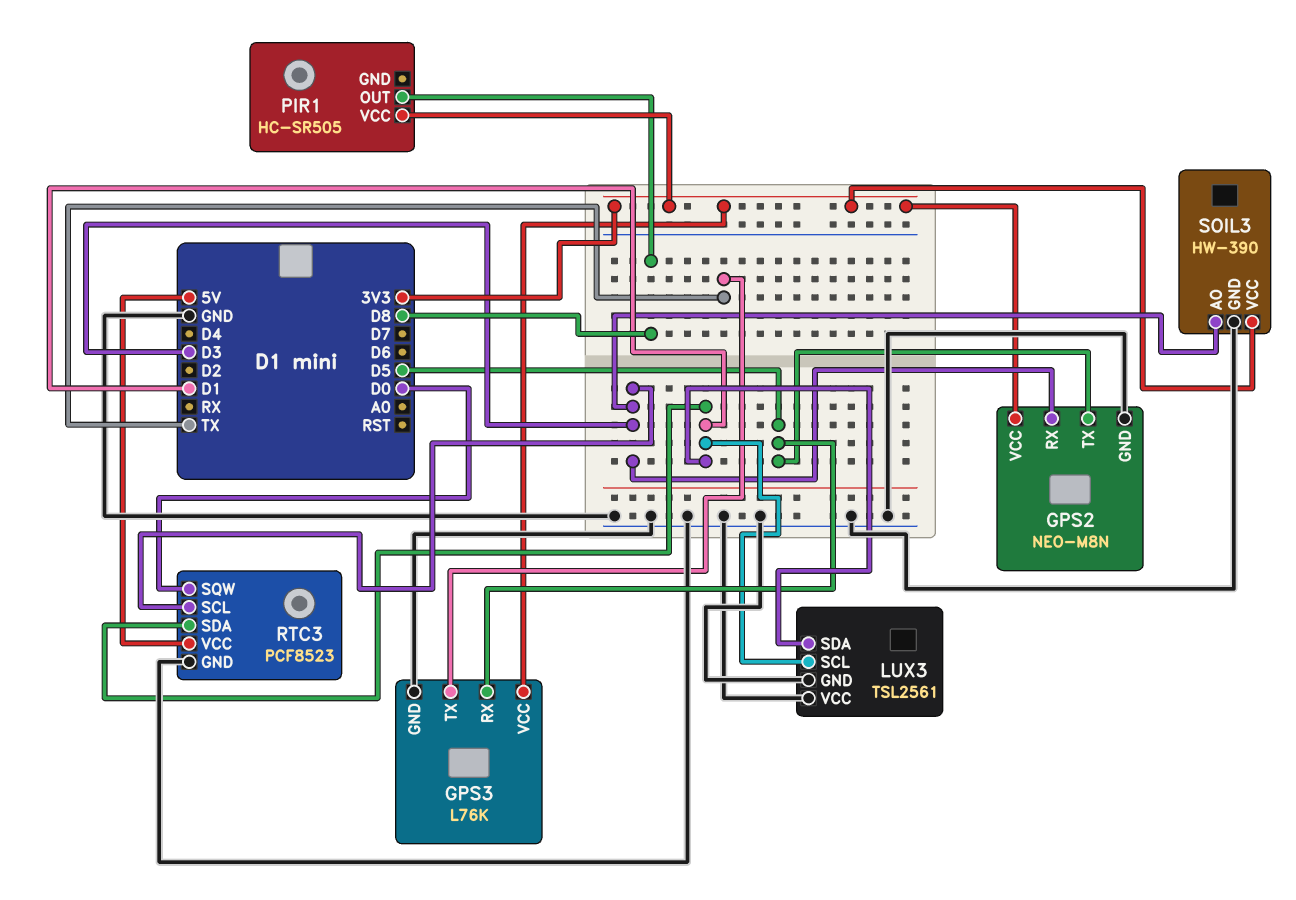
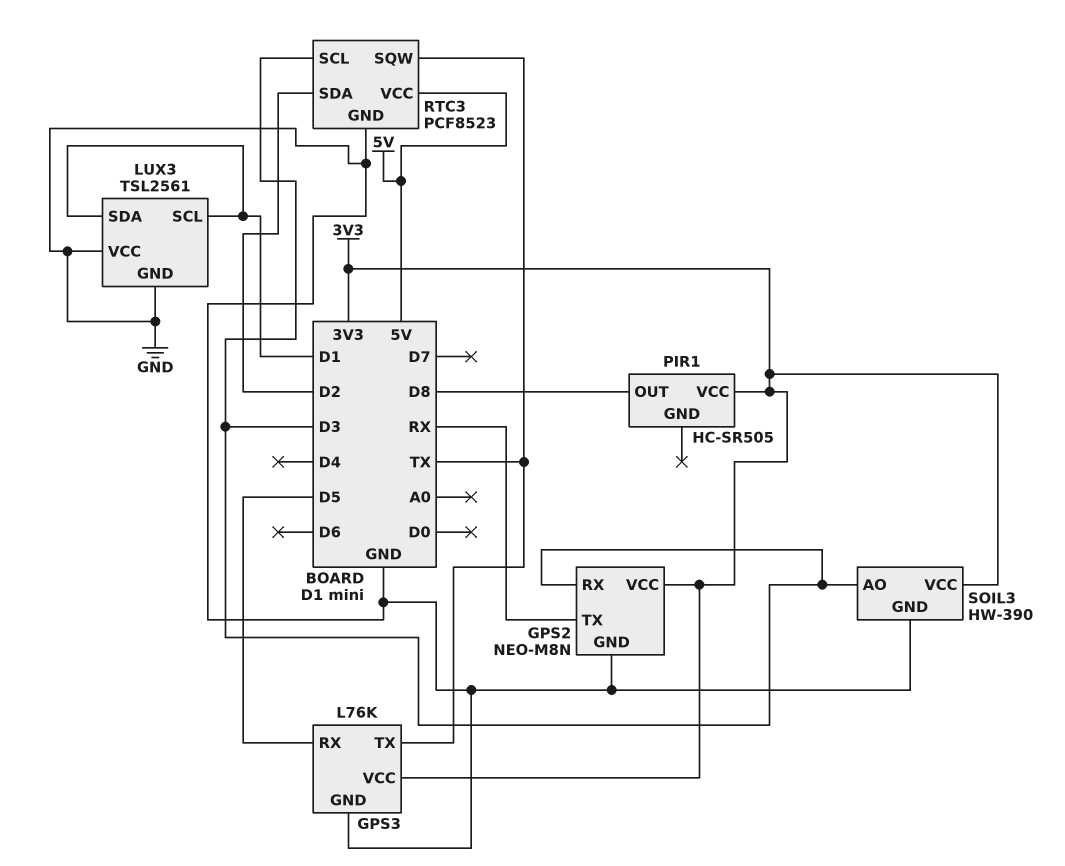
GPS2 pin TX: D5 -> RX
RTC3 pin SDA: D1 -> D2
RTC3 pin SQW: D0 -> TX

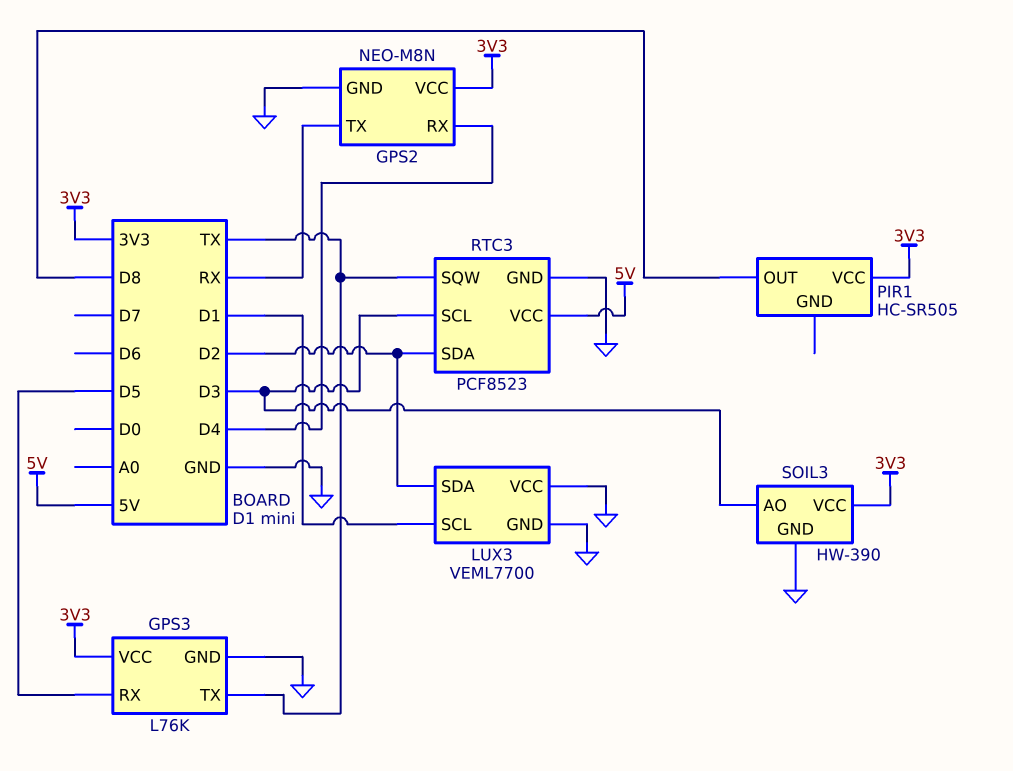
GPS2 pin RX: D3 -> D4
LUX3: TSL2561 -> VEML7700
LUX3 pin SDA: D1 -> D2

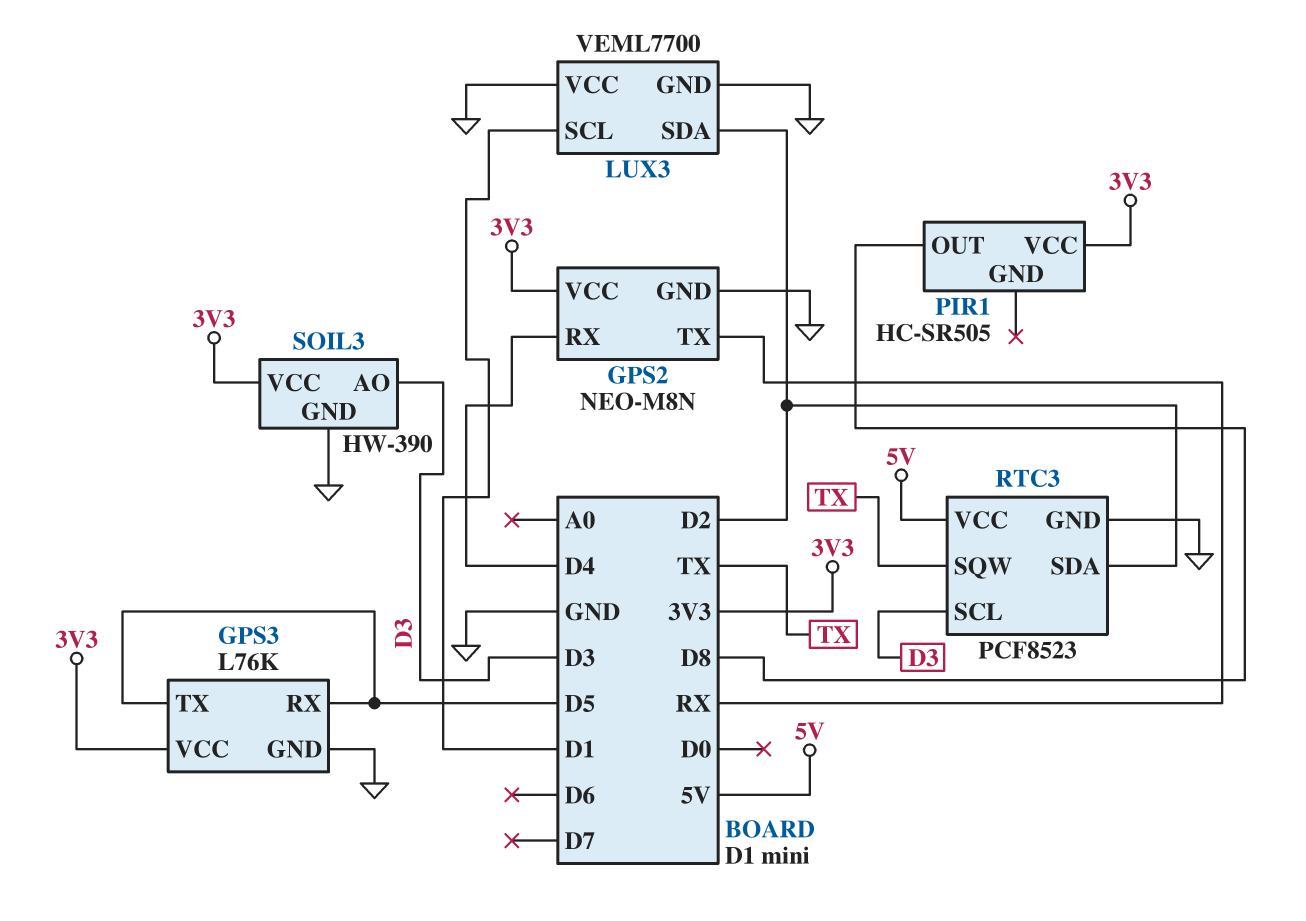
GPS3 pin TX: TX -> D5

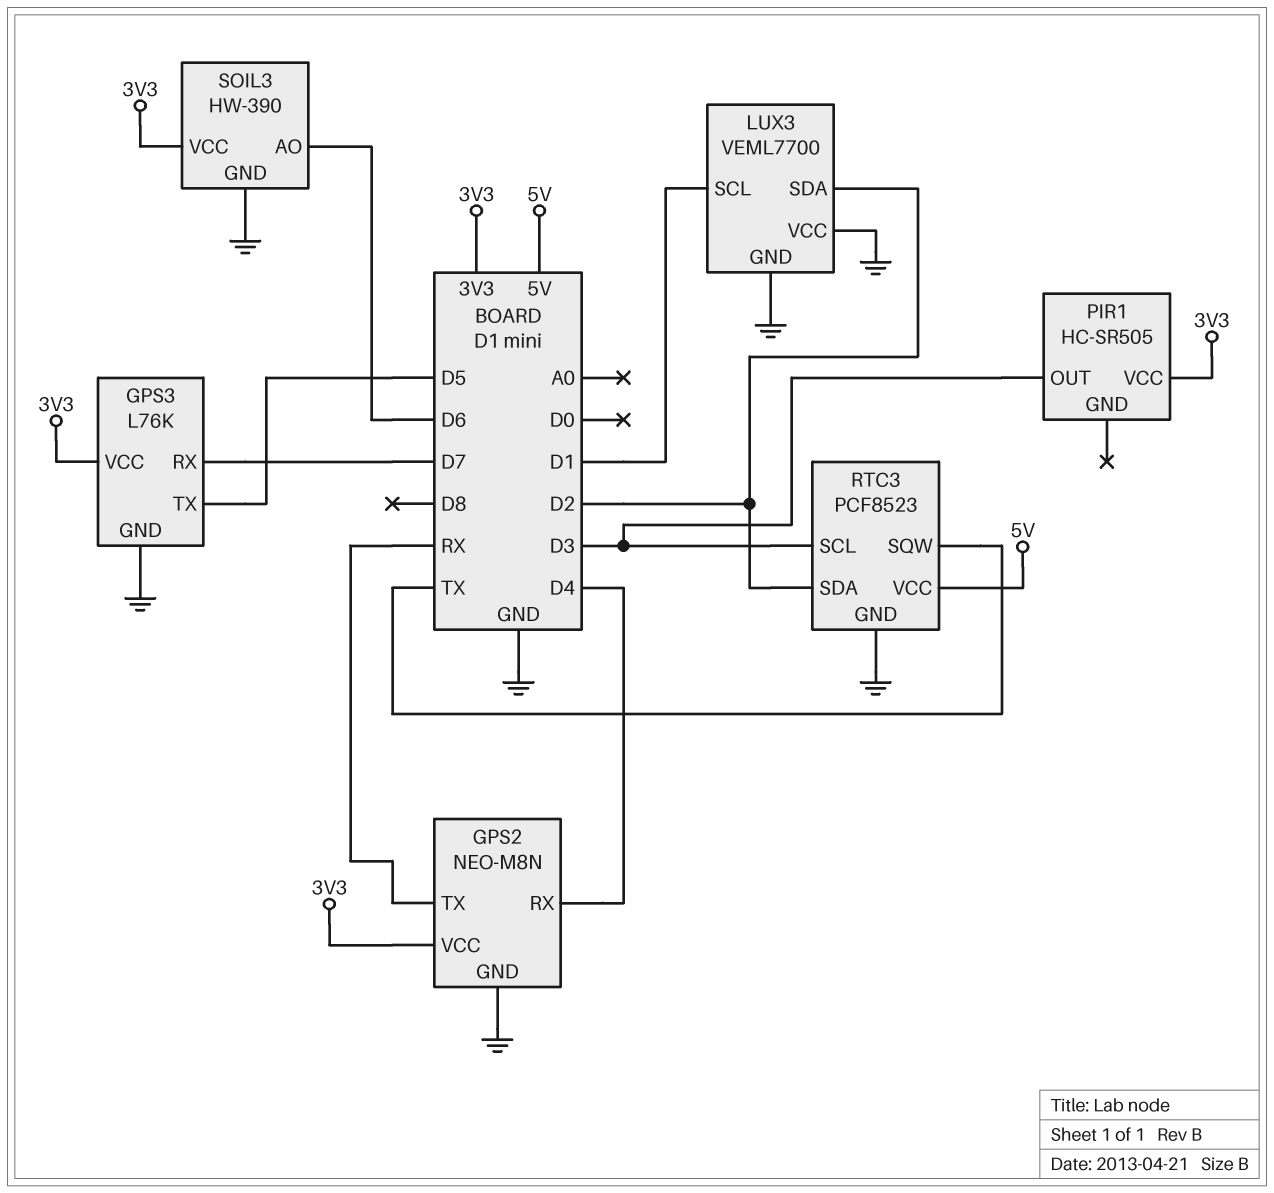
GPS3 pin RX: D5 -> D7
PIR1 pin OUT: D8 -> D3
SOIL3 pin AO: D3 -> D6

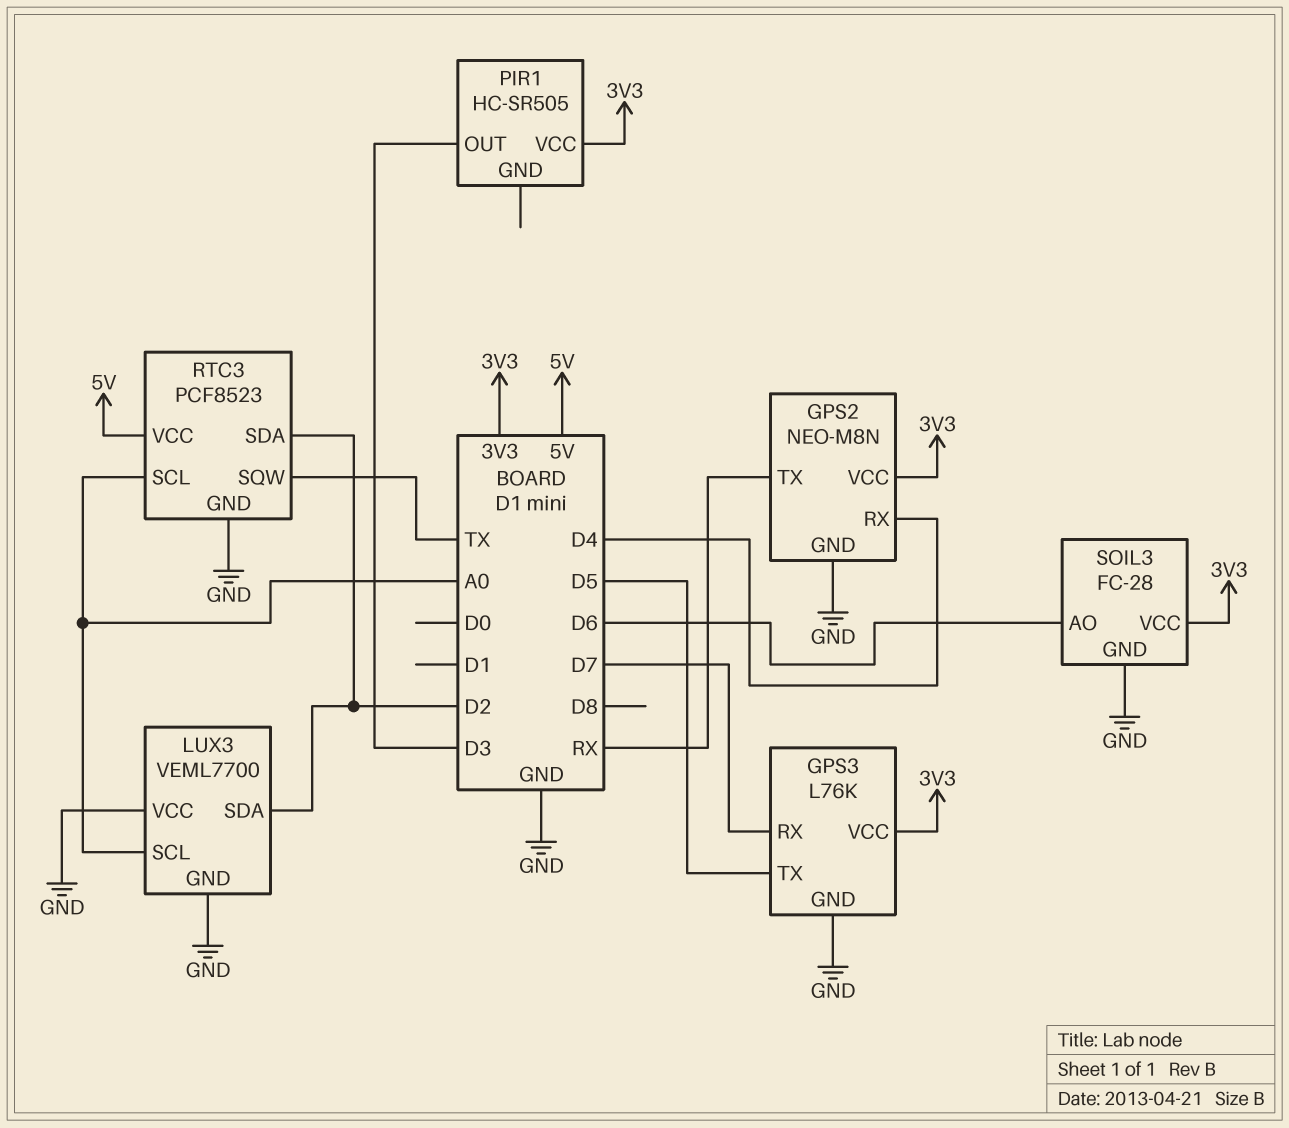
LUX3 pin SCL: D1 -> A0
RTC3 pin SCL: D3 -> A0
SOIL3: HW-390 -> FC-28

